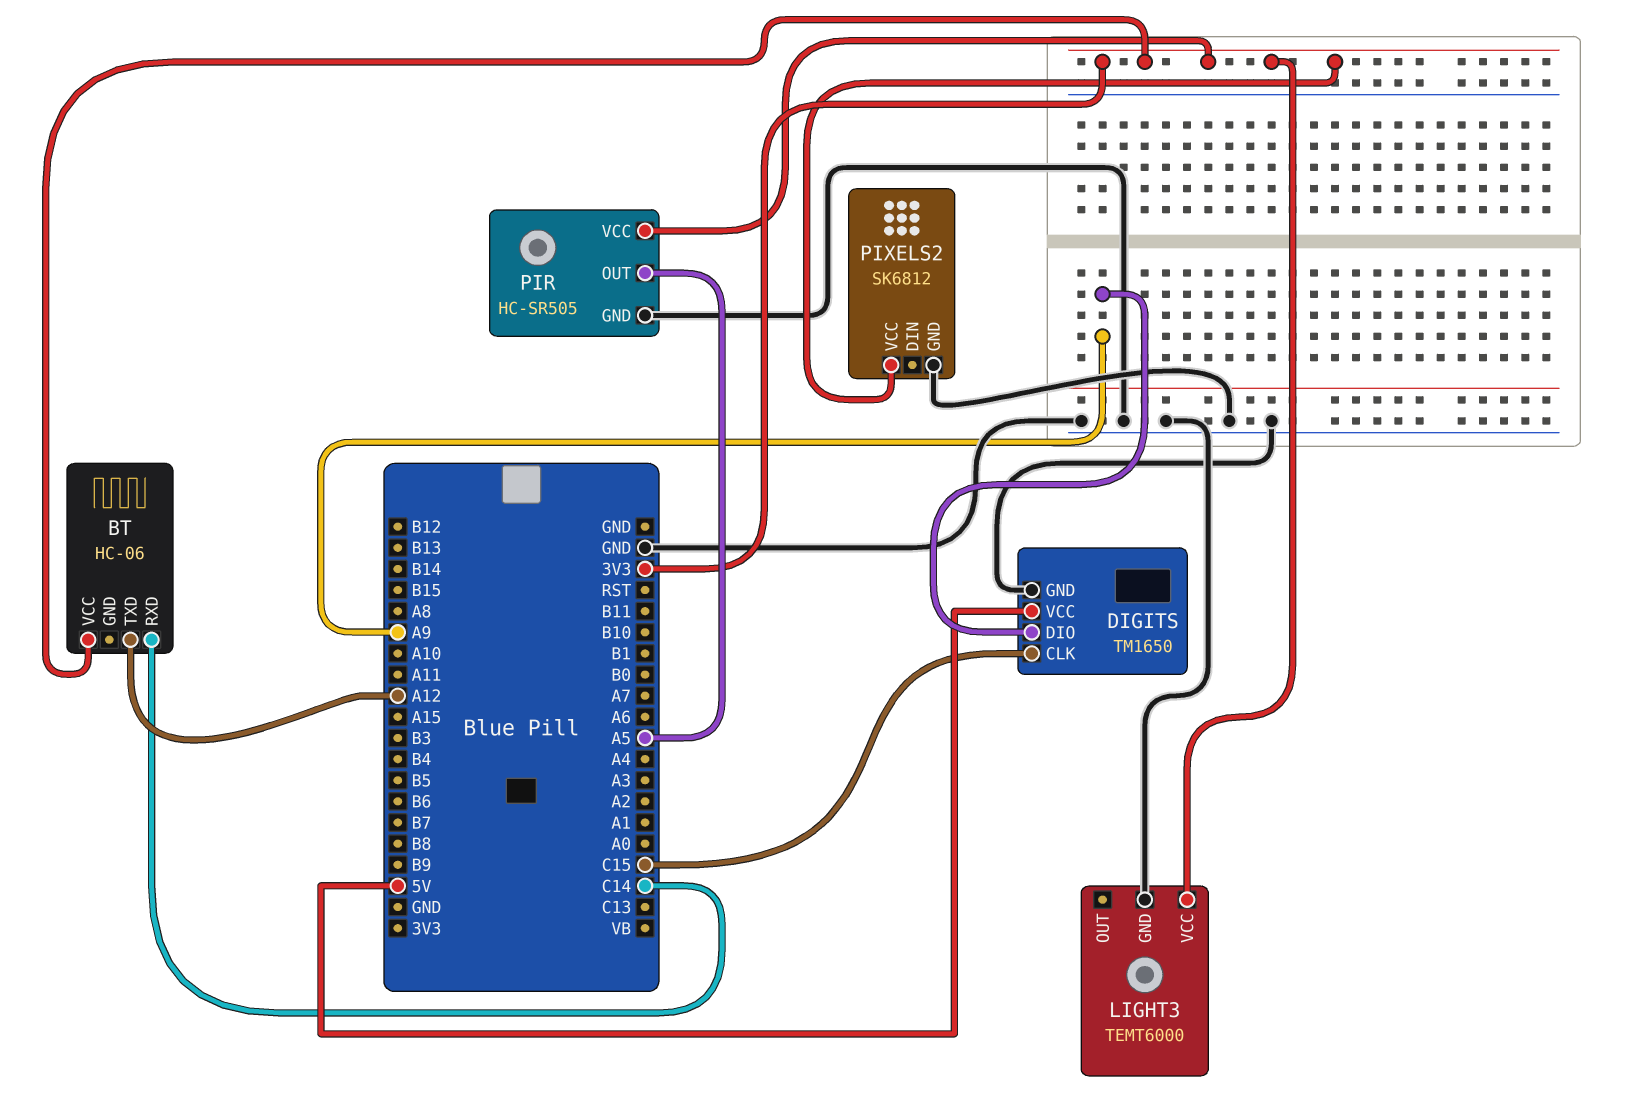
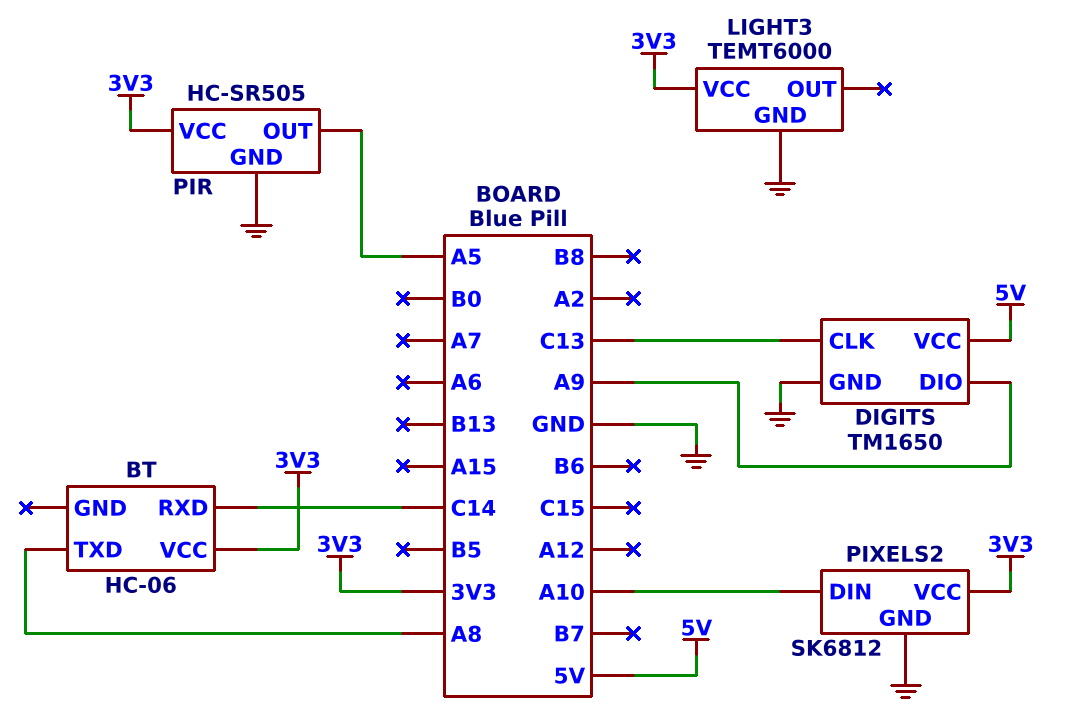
BT pin TXD: A12 -> A8
DIGITS pin CLK: C15 -> C13
PIXELS2 pin DIN: none -> A10

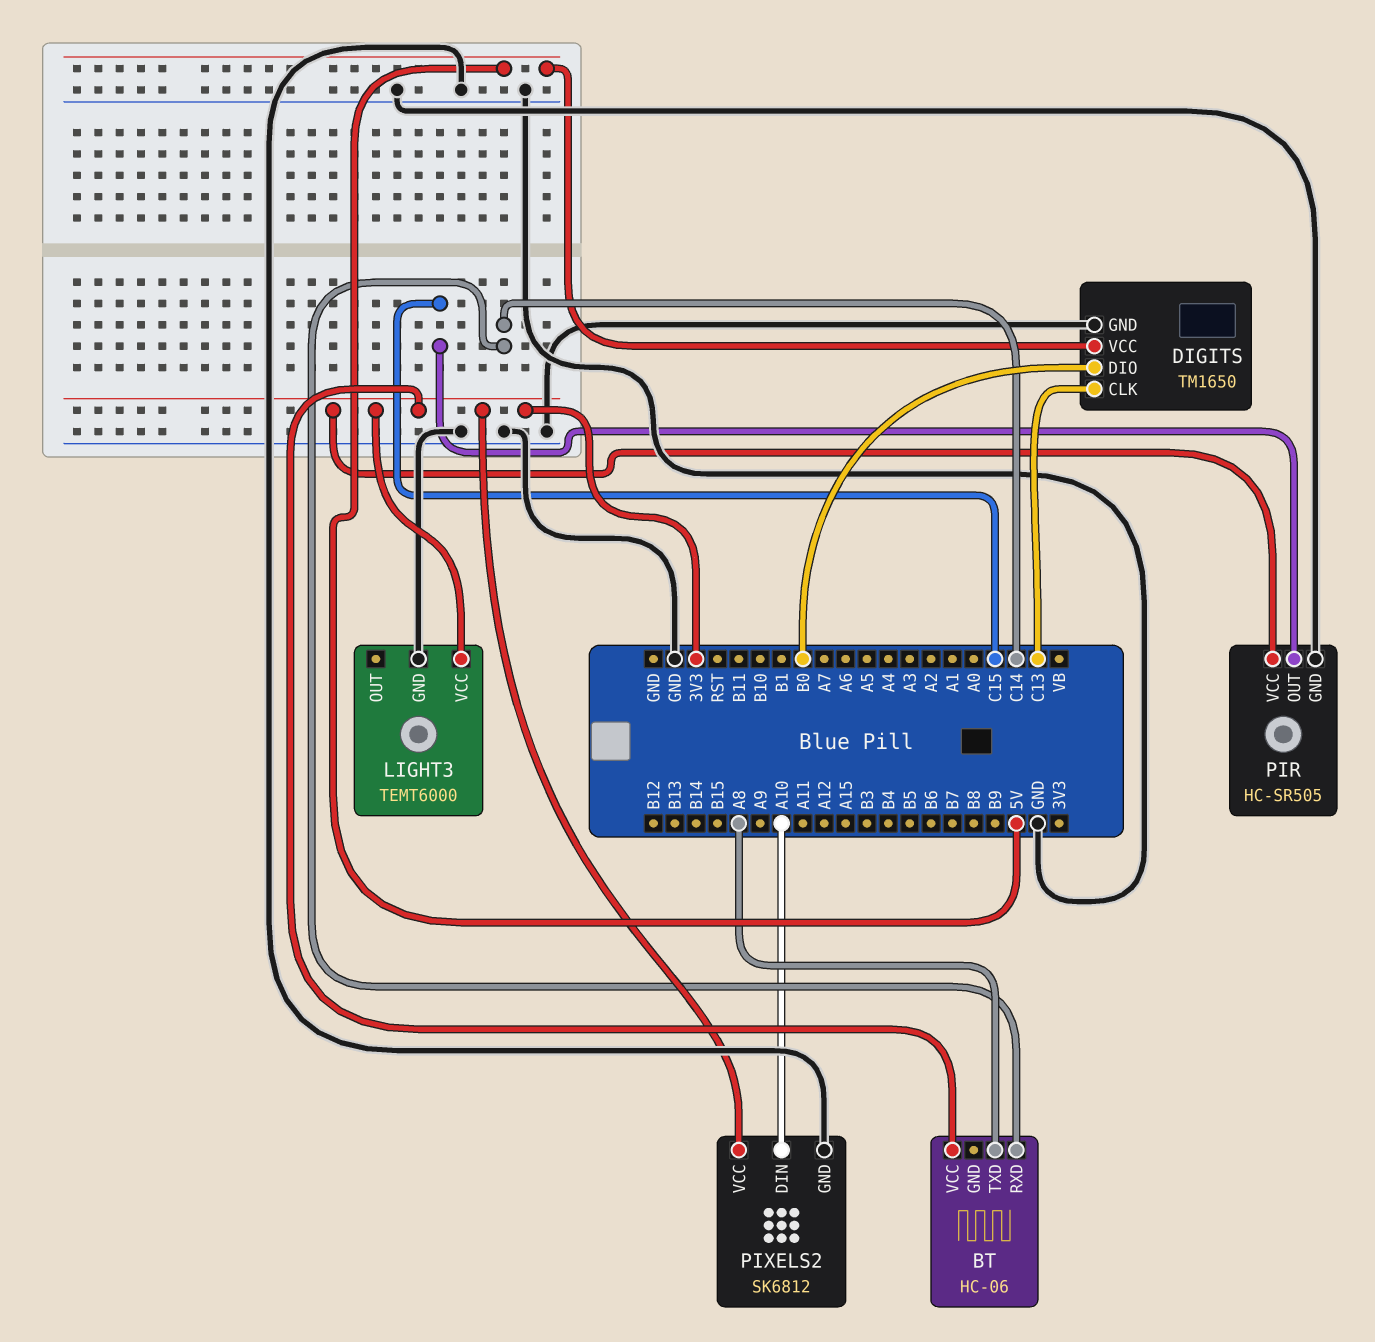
DIGITS pin DIO: A9 -> B0
PIR pin OUT: A5 -> C15

